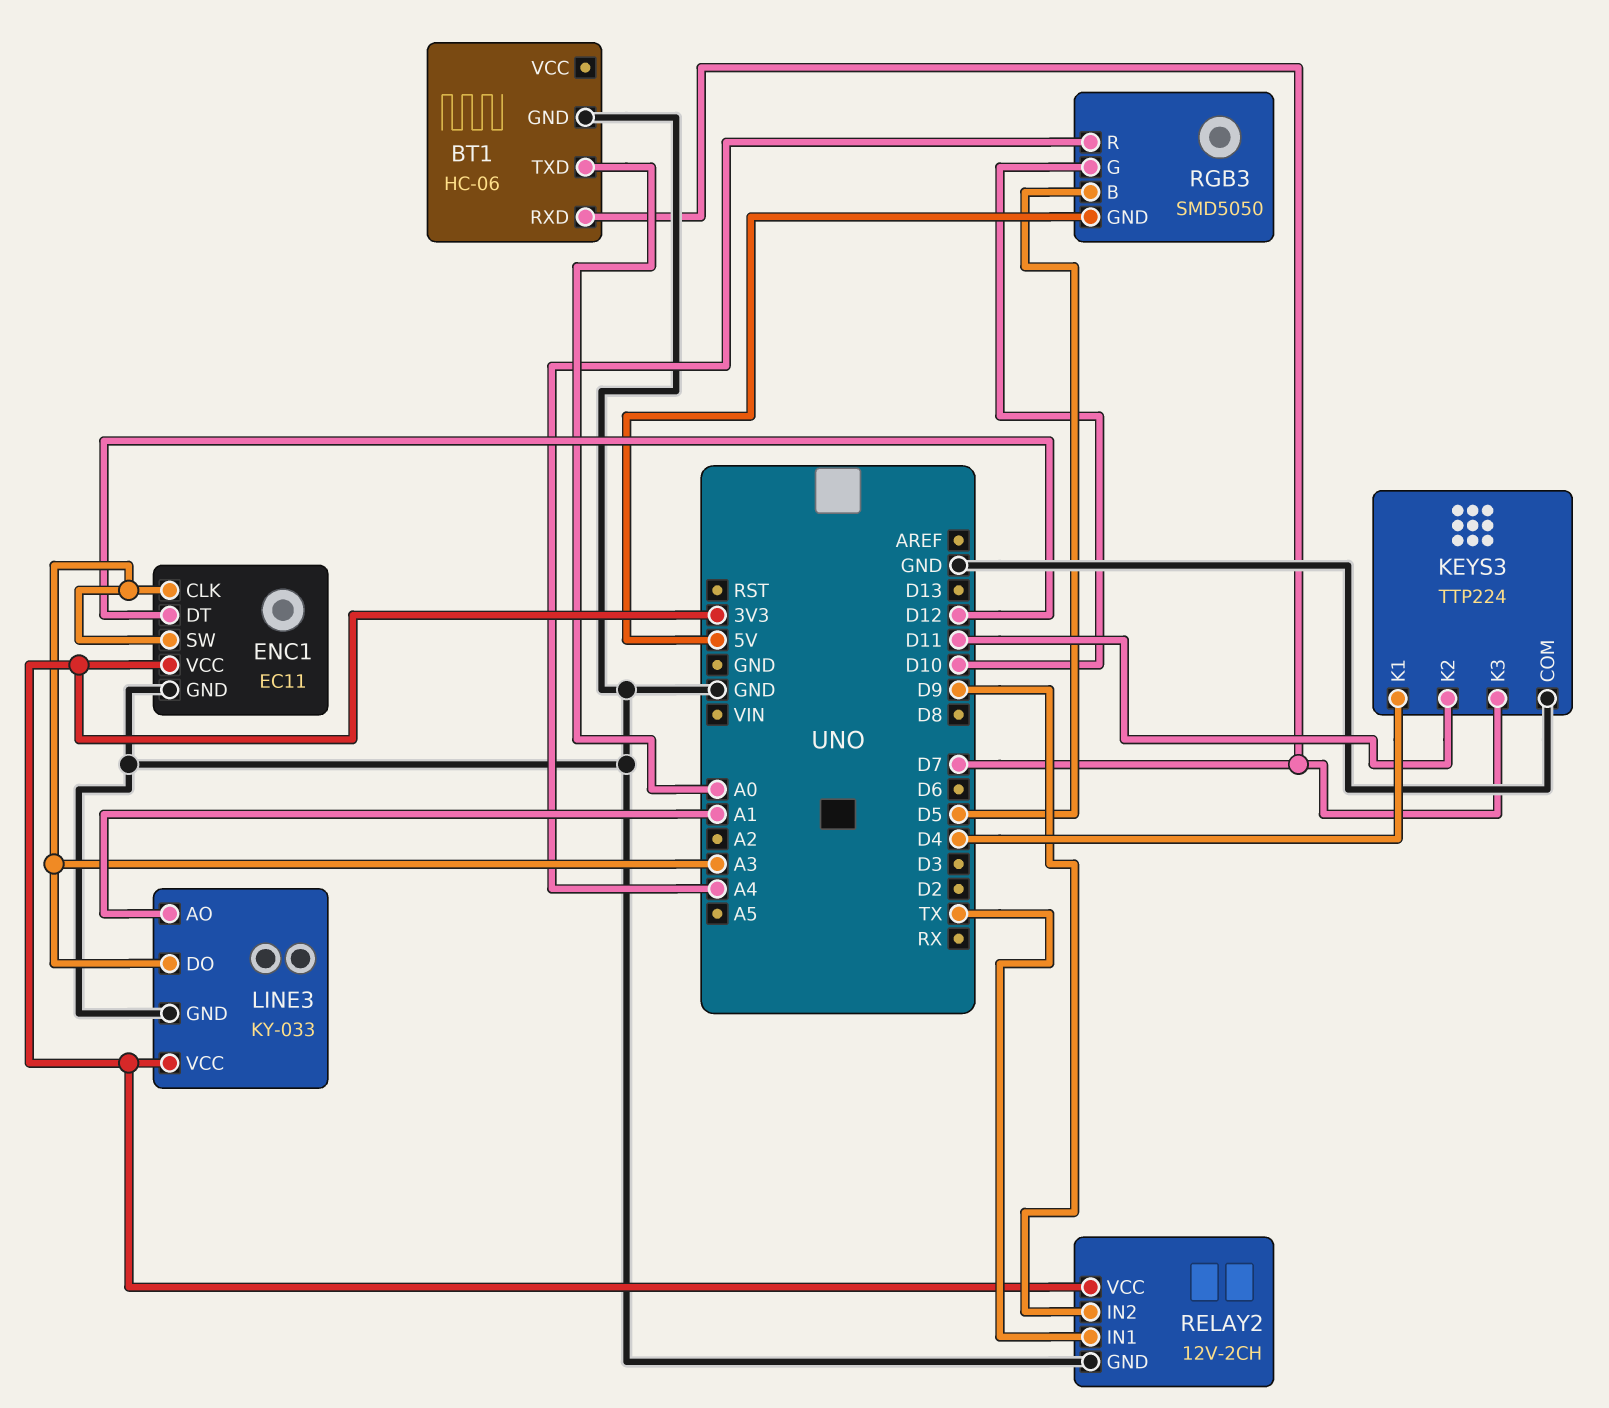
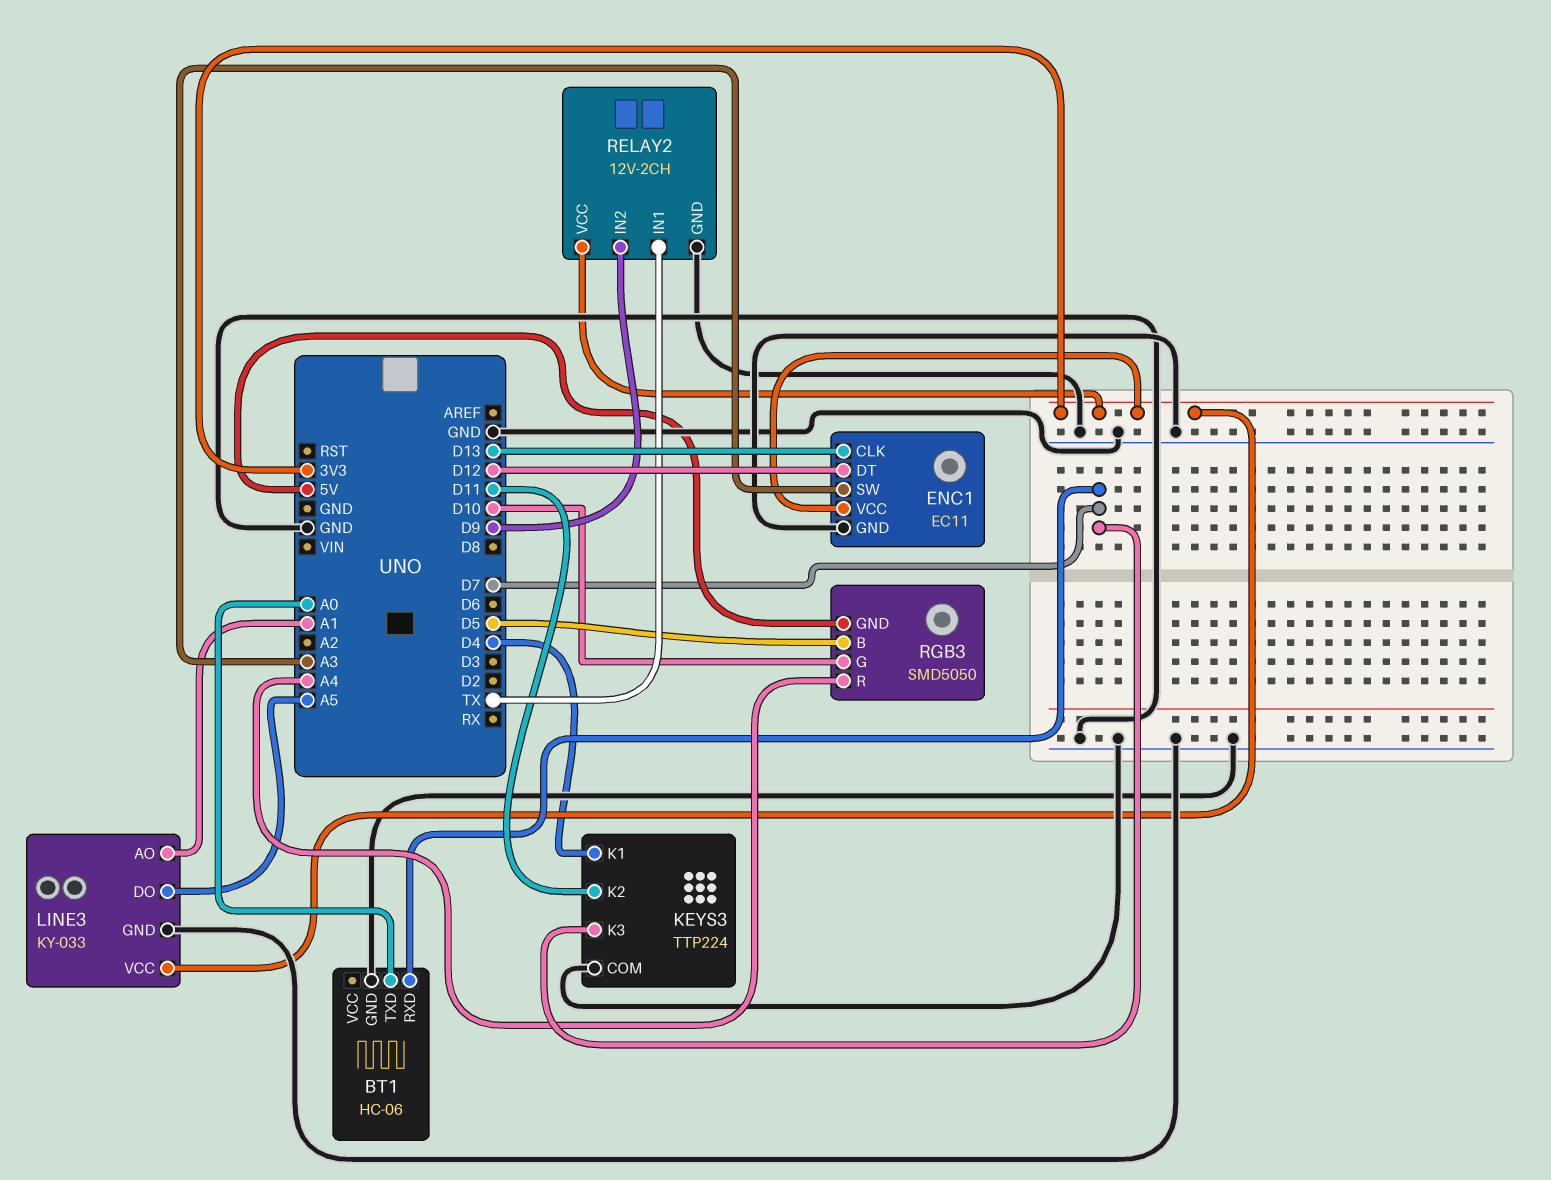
ENC1 pin CLK: A3 -> D13
LINE3 pin DO: A3 -> A5

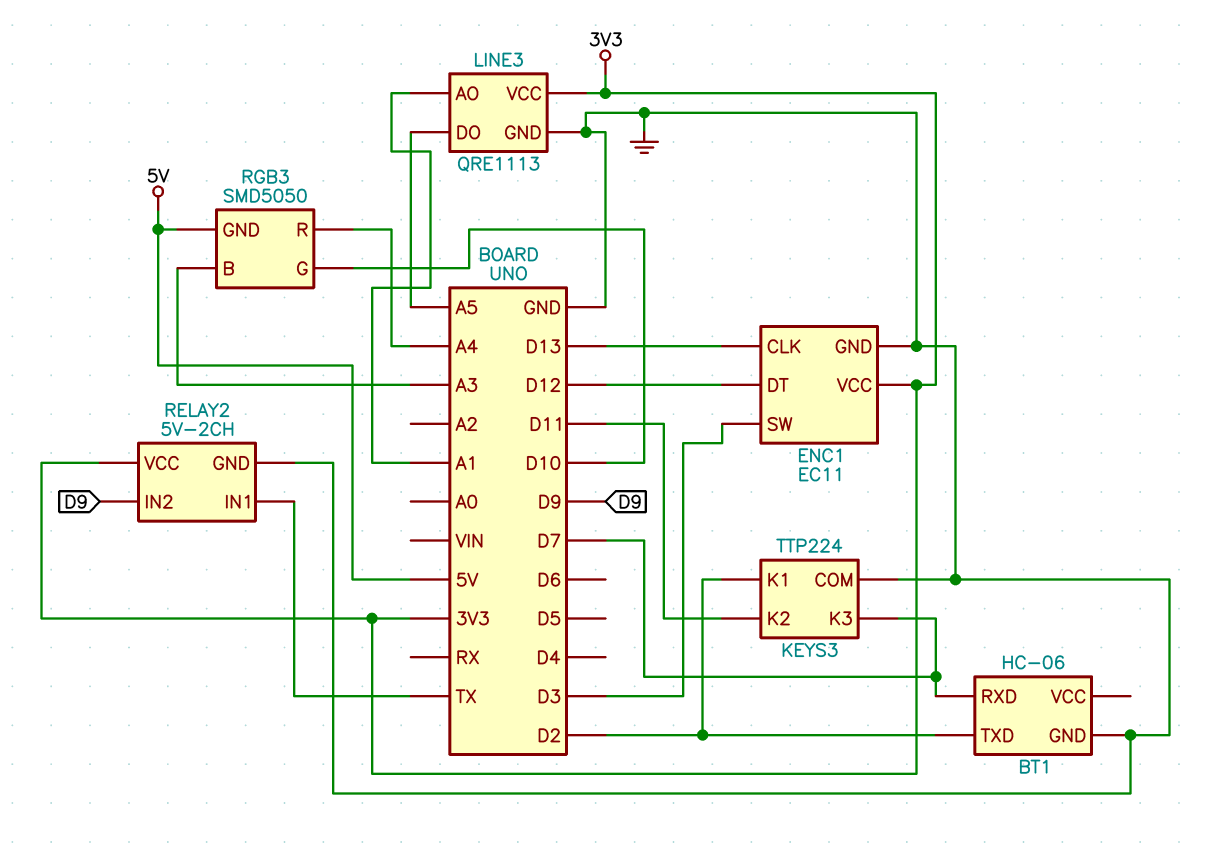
BT1 pin TXD: A0 -> D2
ENC1 pin SW: A3 -> D3
KEYS3 pin K1: D4 -> D2
LINE3: KY-033 -> QRE1113
RELAY2: 12V-2CH -> 5V-2CH
RGB3 pin B: D5 -> A3

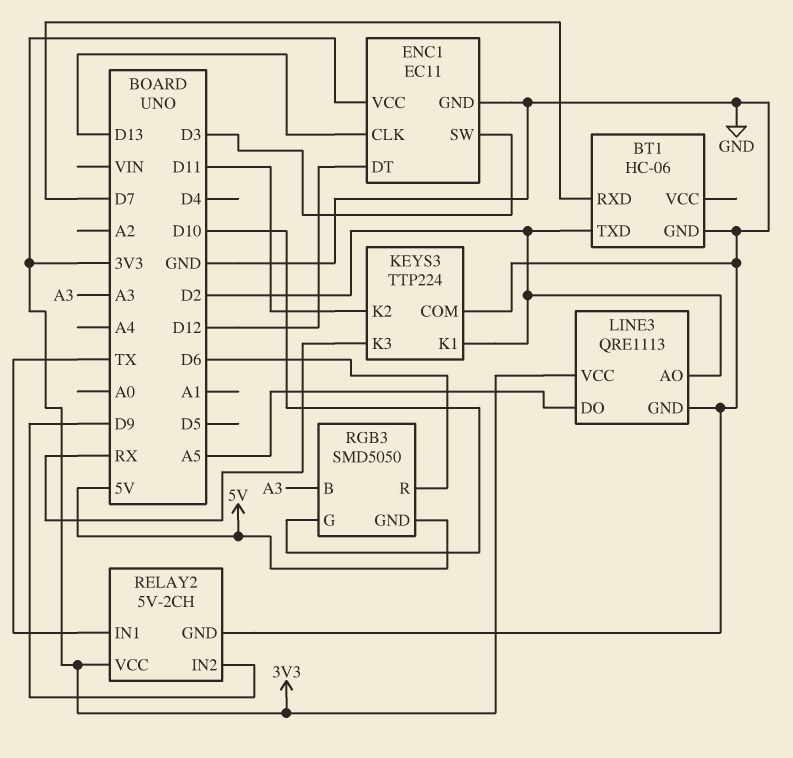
KEYS3 pin K3: D7 -> RX
LINE3 pin AO: A1 -> D2
RGB3 pin R: A4 -> D6

